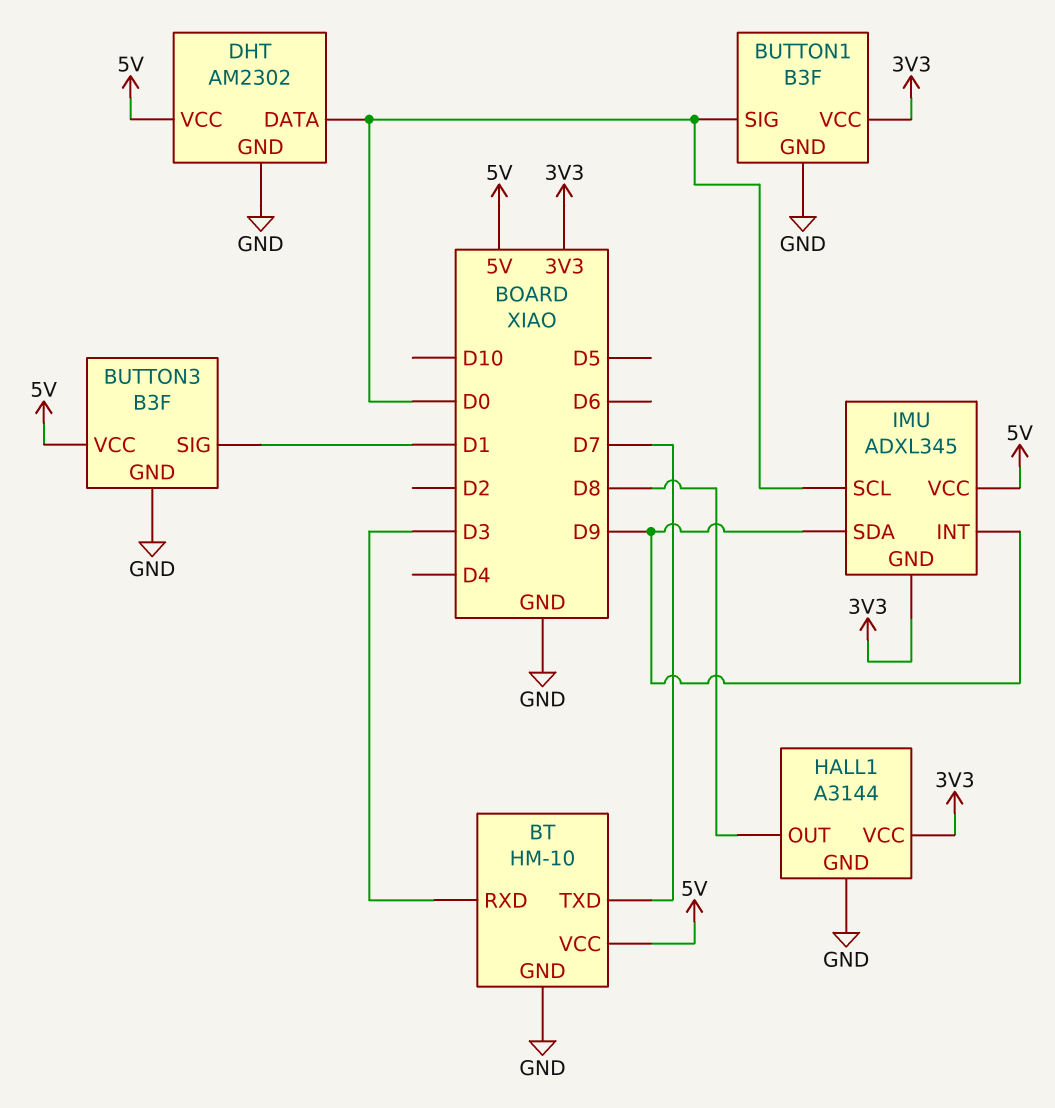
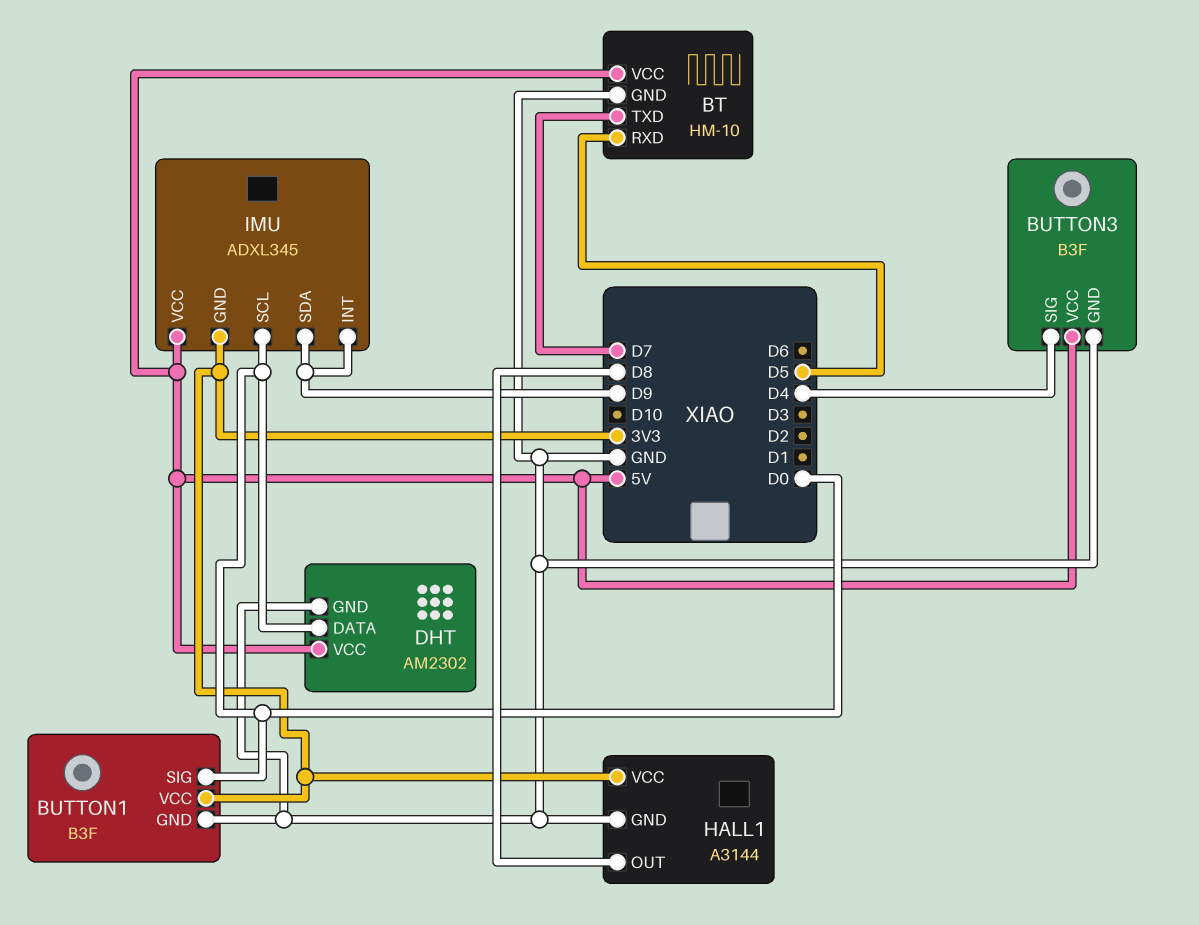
BT pin RXD: D3 -> D5
BUTTON3 pin SIG: D1 -> D4

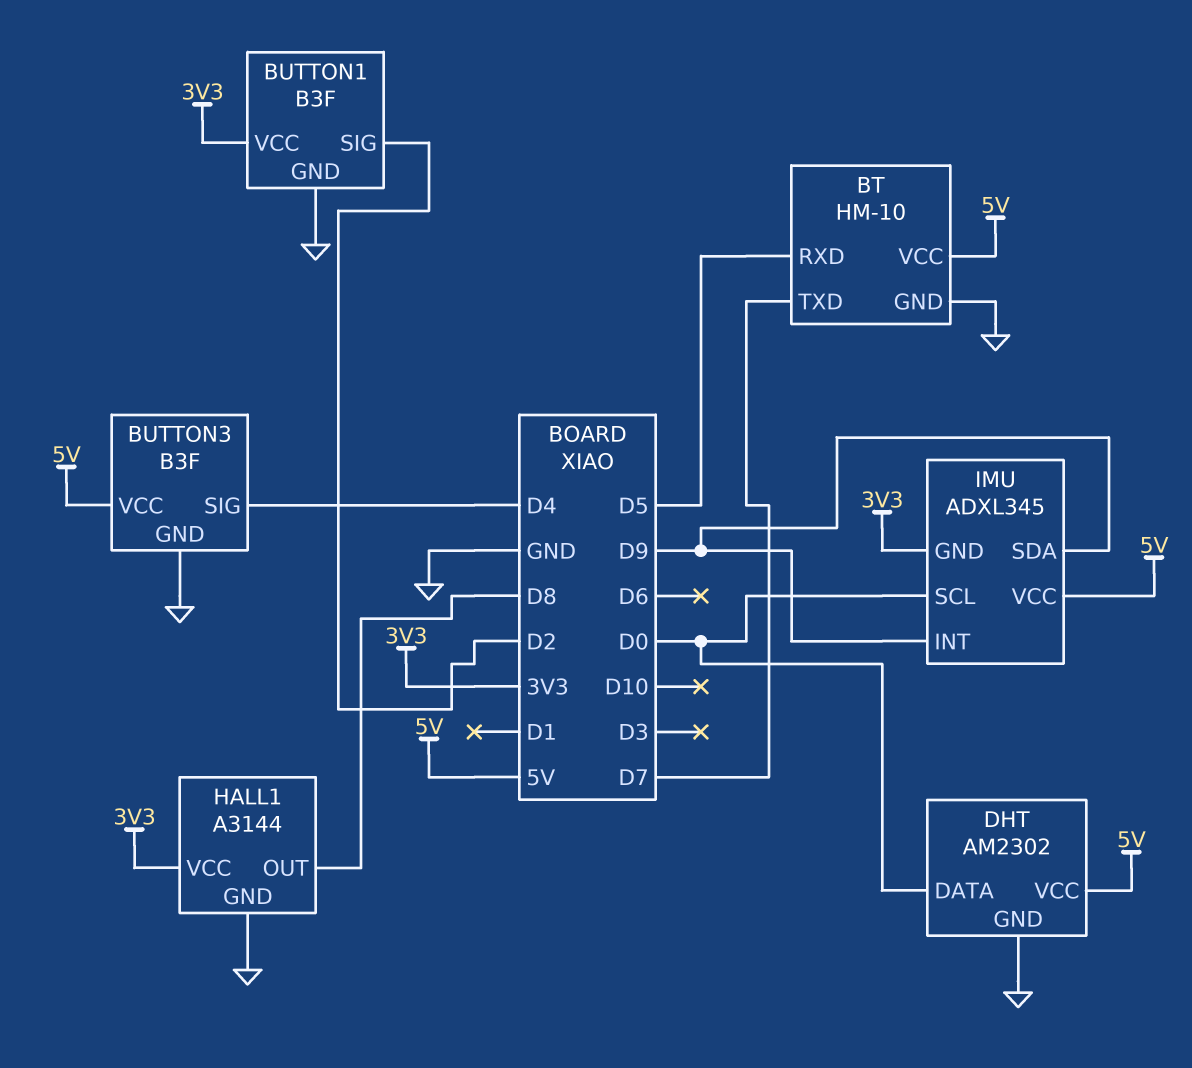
BUTTON1 pin SIG: D0 -> D2

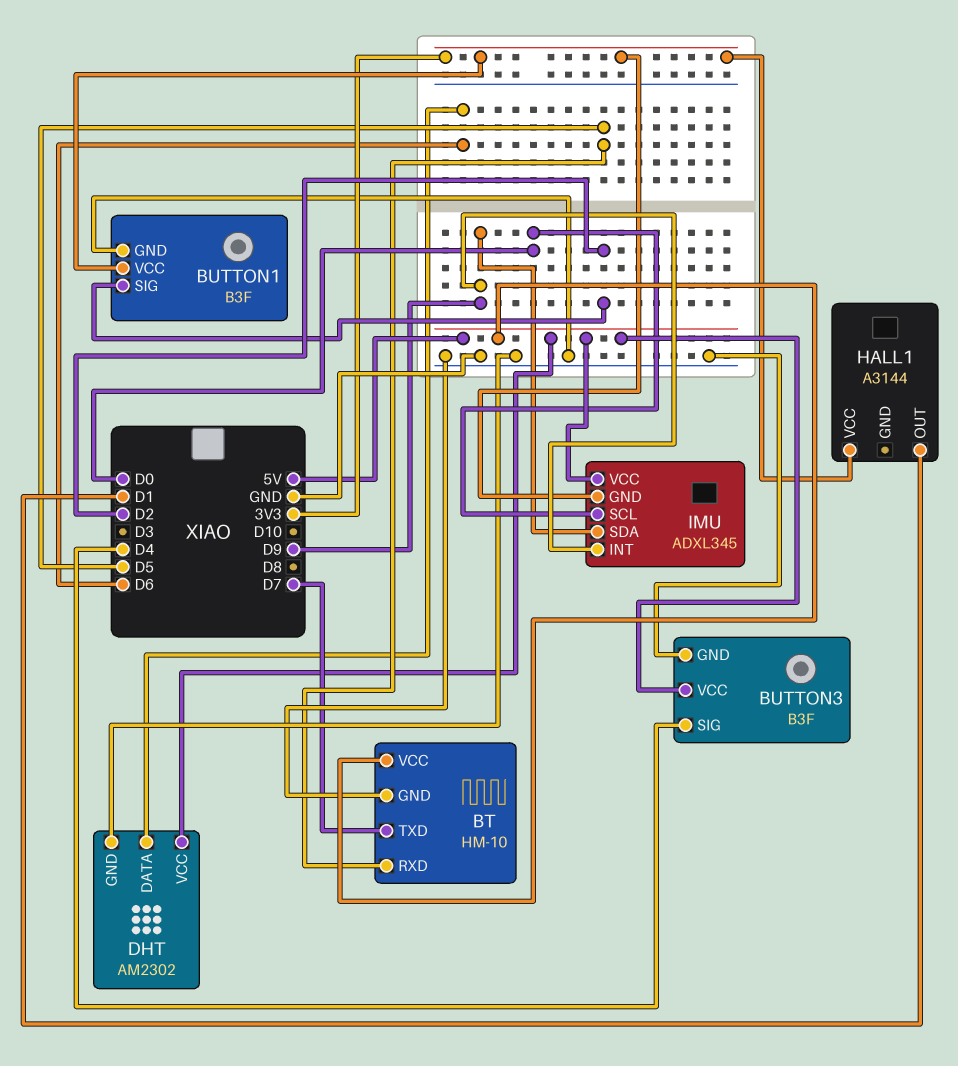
DHT pin DATA: D0 -> D6
HALL1 pin GND: GND -> none
HALL1 pin OUT: D8 -> D1

